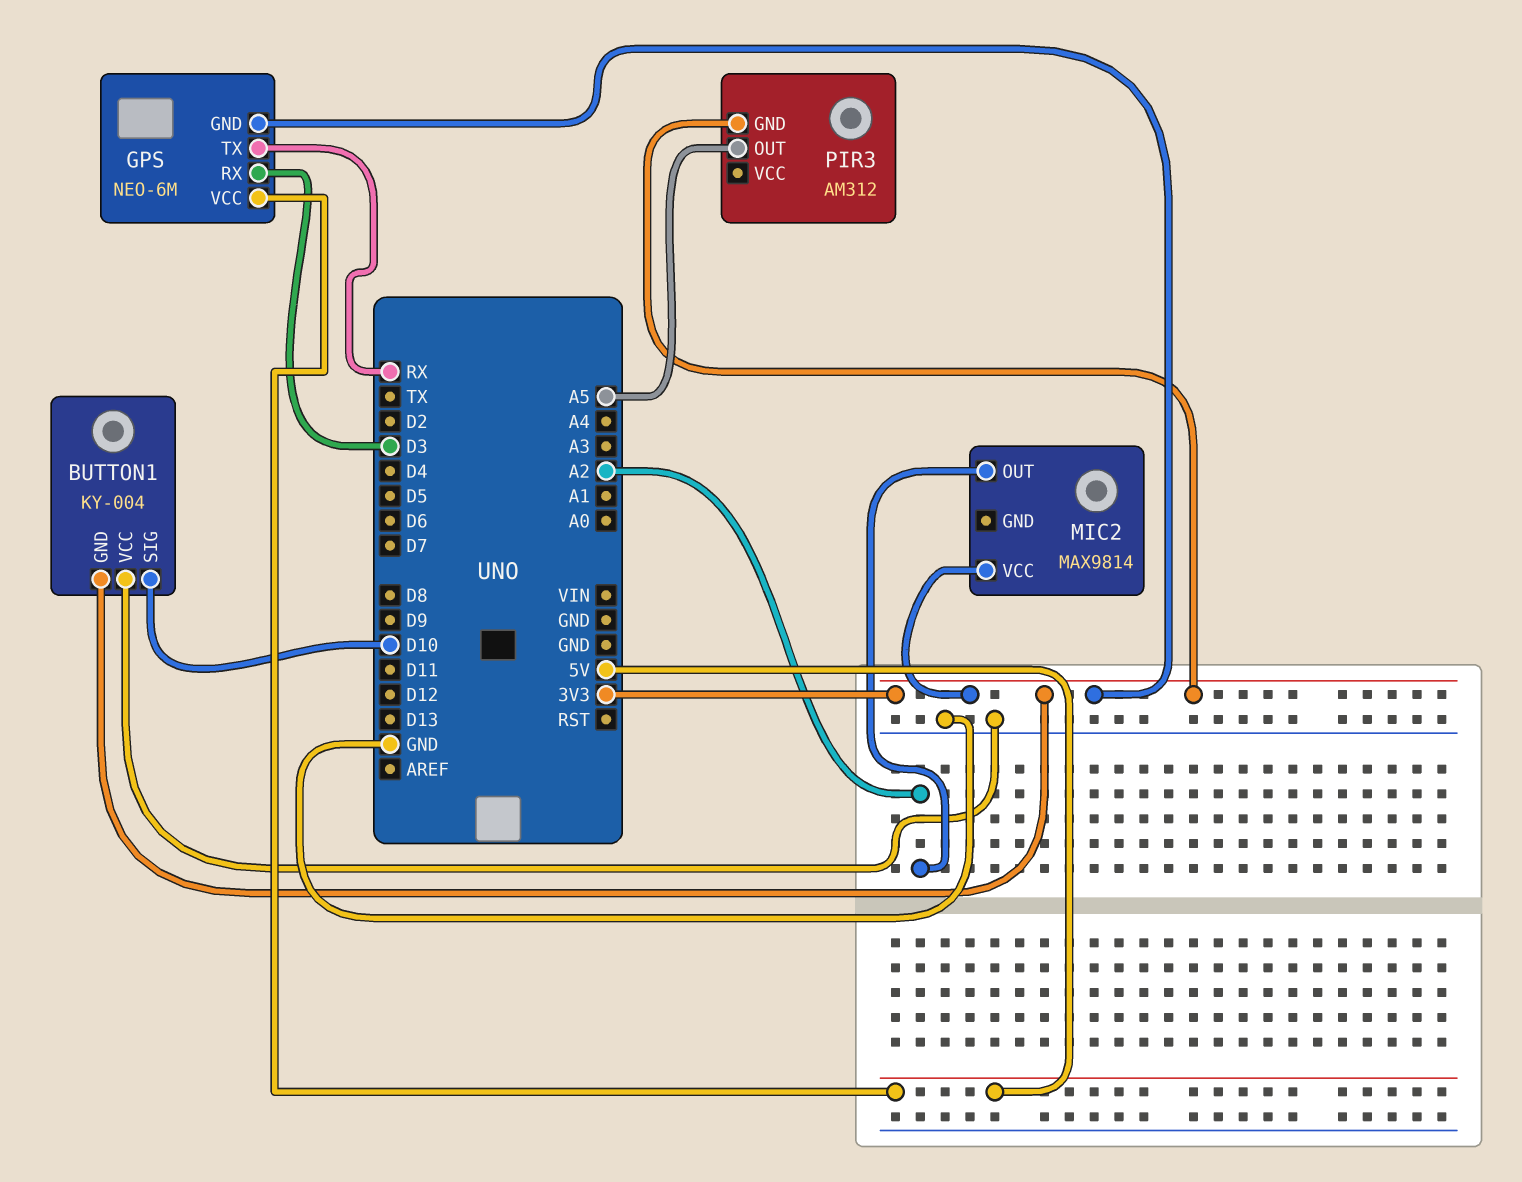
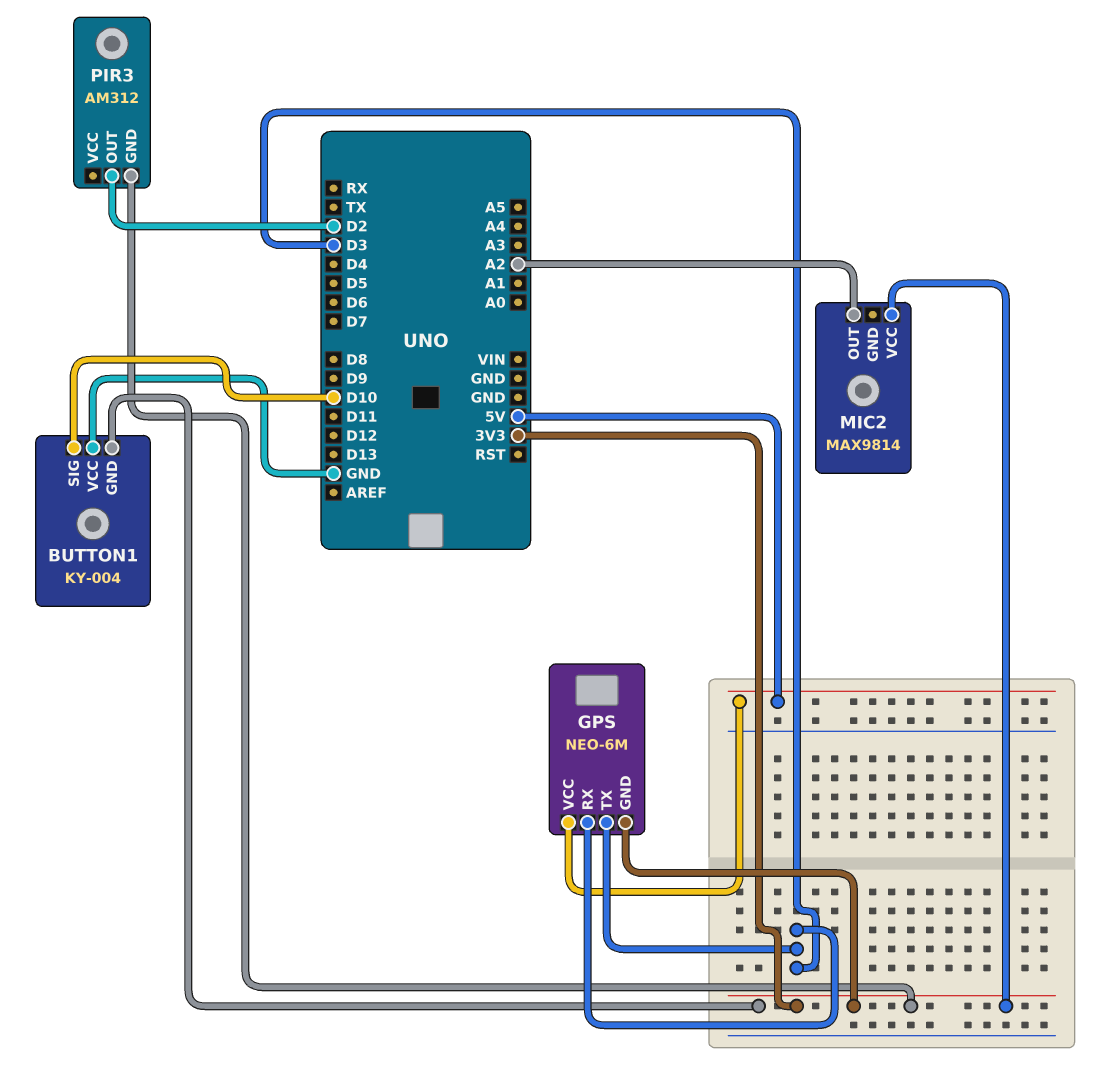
GPS pin TX: RX -> D3
PIR3 pin OUT: A5 -> D2

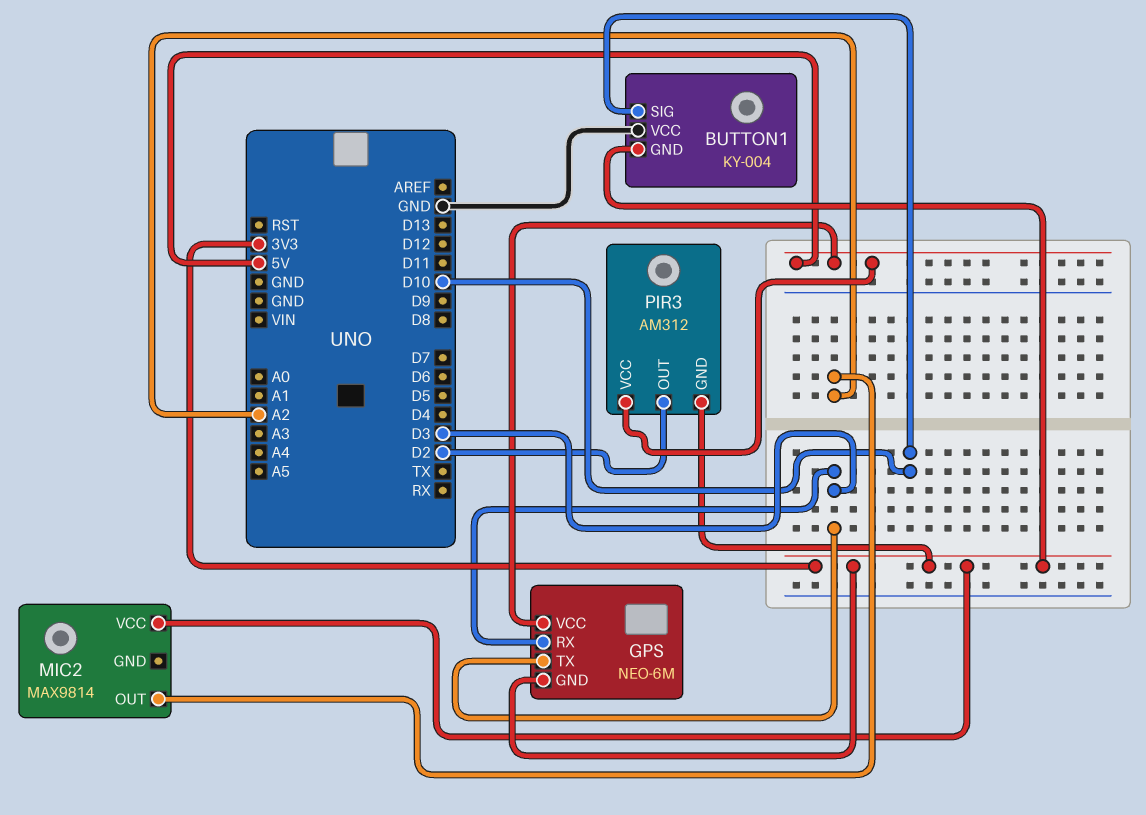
PIR3 pin VCC: none -> 5V

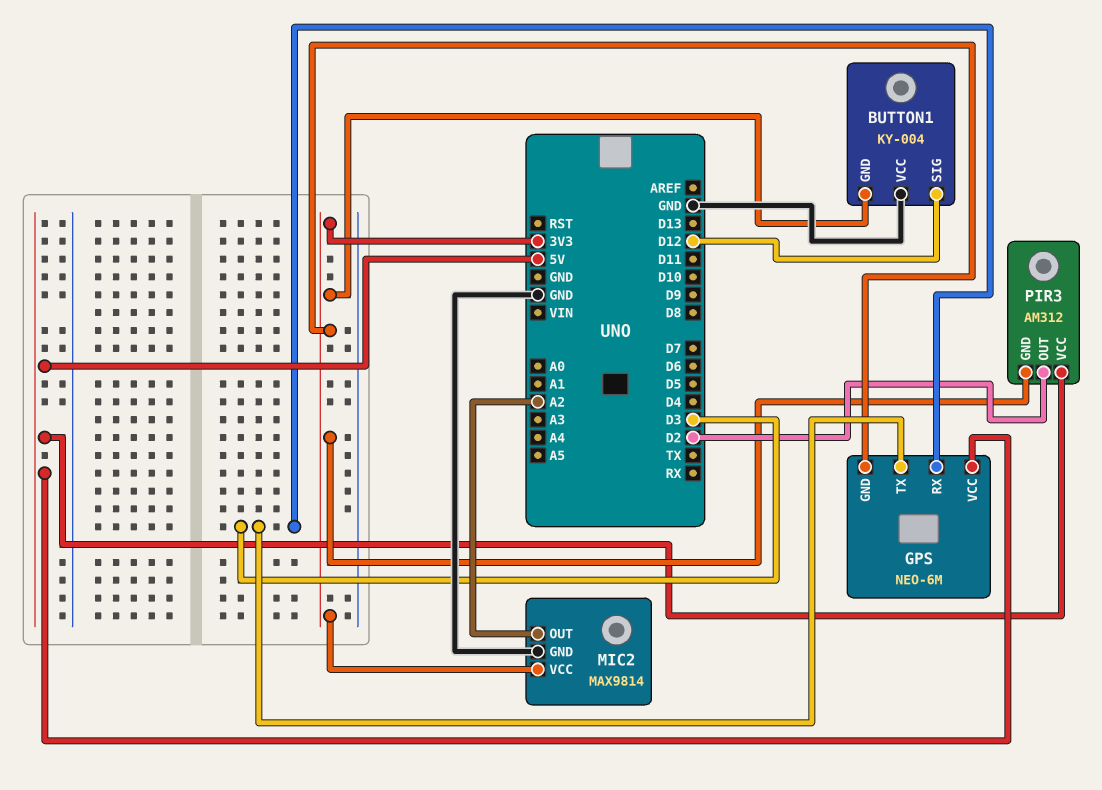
BUTTON1 pin SIG: D10 -> D12
MIC2 pin GND: none -> GND

